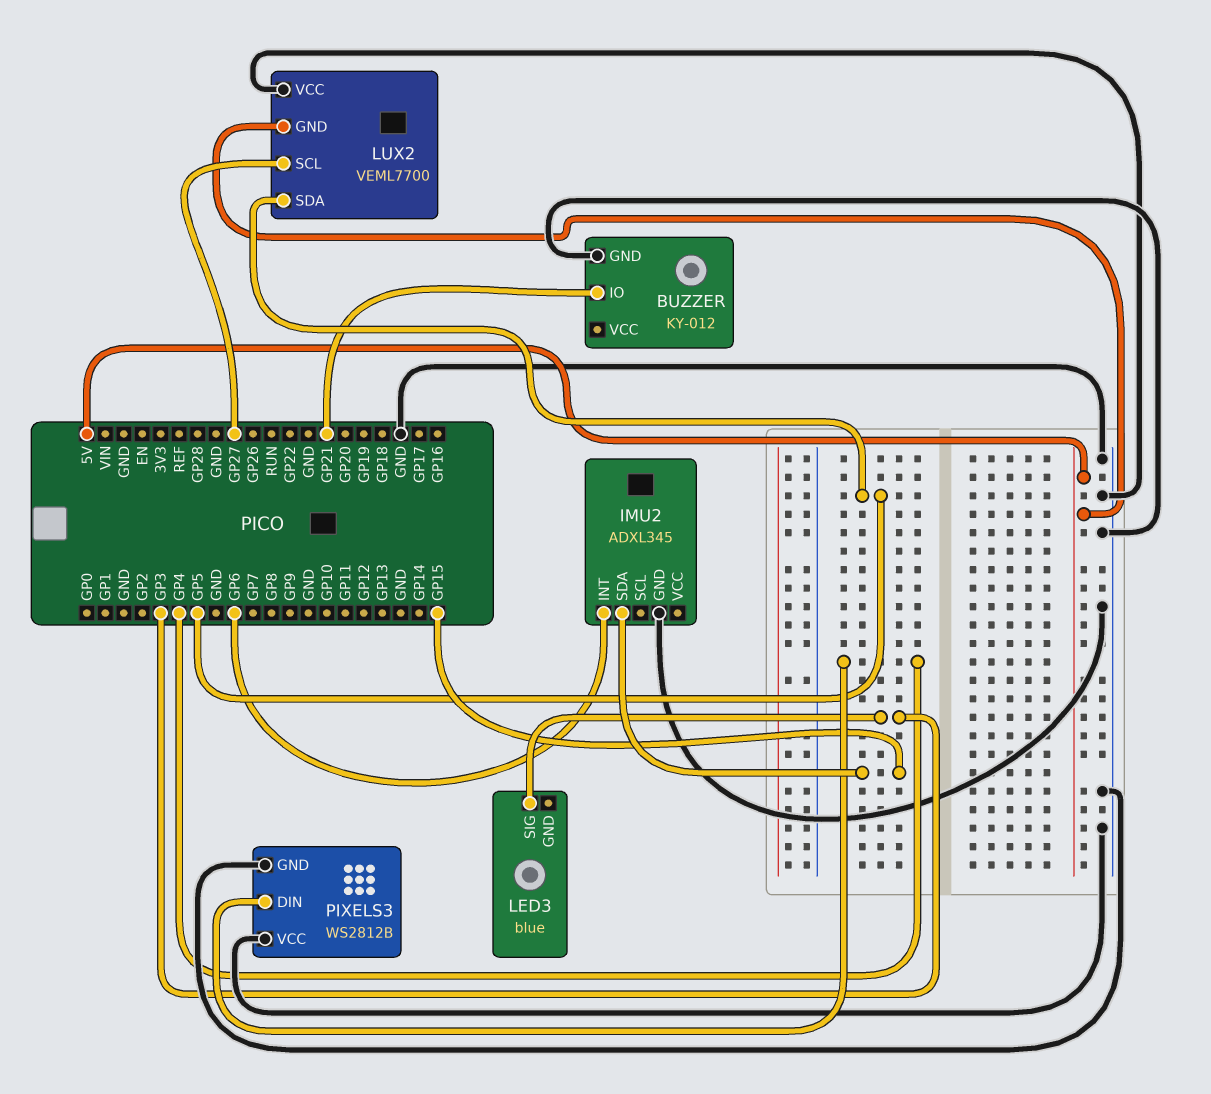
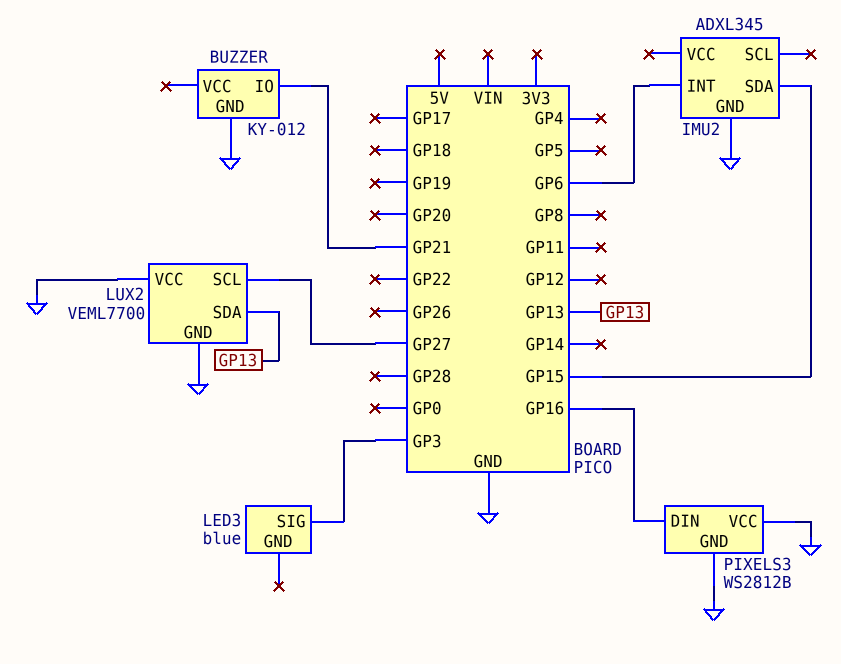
LUX2 pin GND: 5V -> GND
LUX2 pin SDA: GP5 -> GP13
PIXELS3 pin DIN: GP4 -> GP16

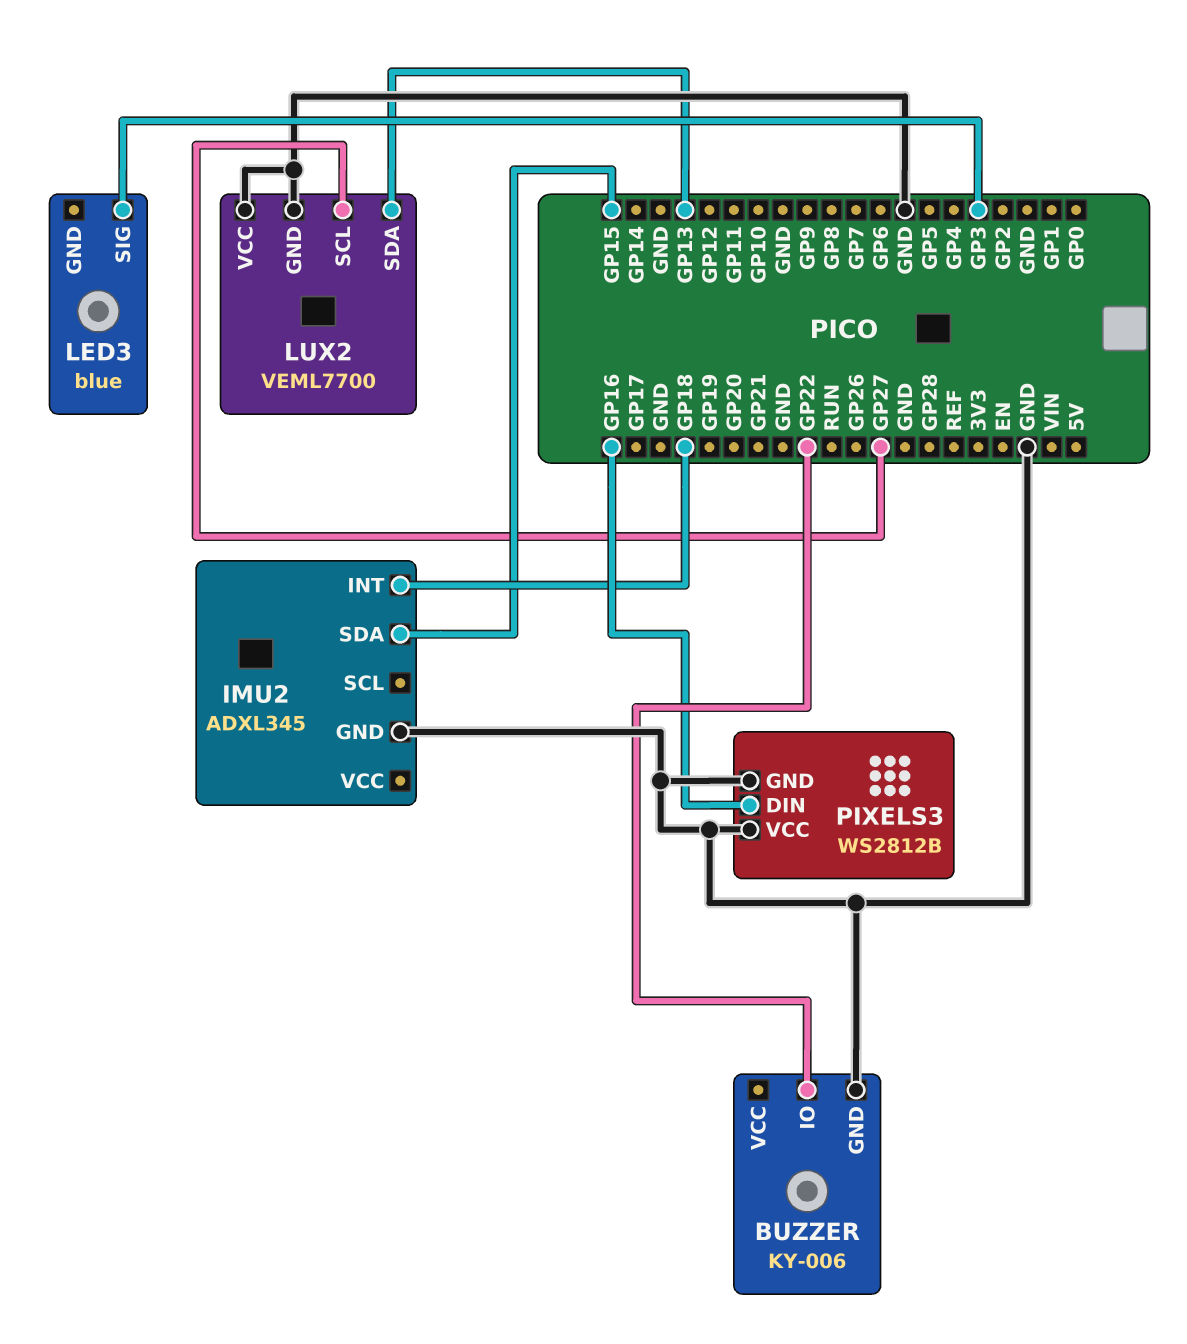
BUZZER: KY-012 -> KY-006
BUZZER pin IO: GP21 -> GP22
IMU2 pin INT: GP6 -> GP18

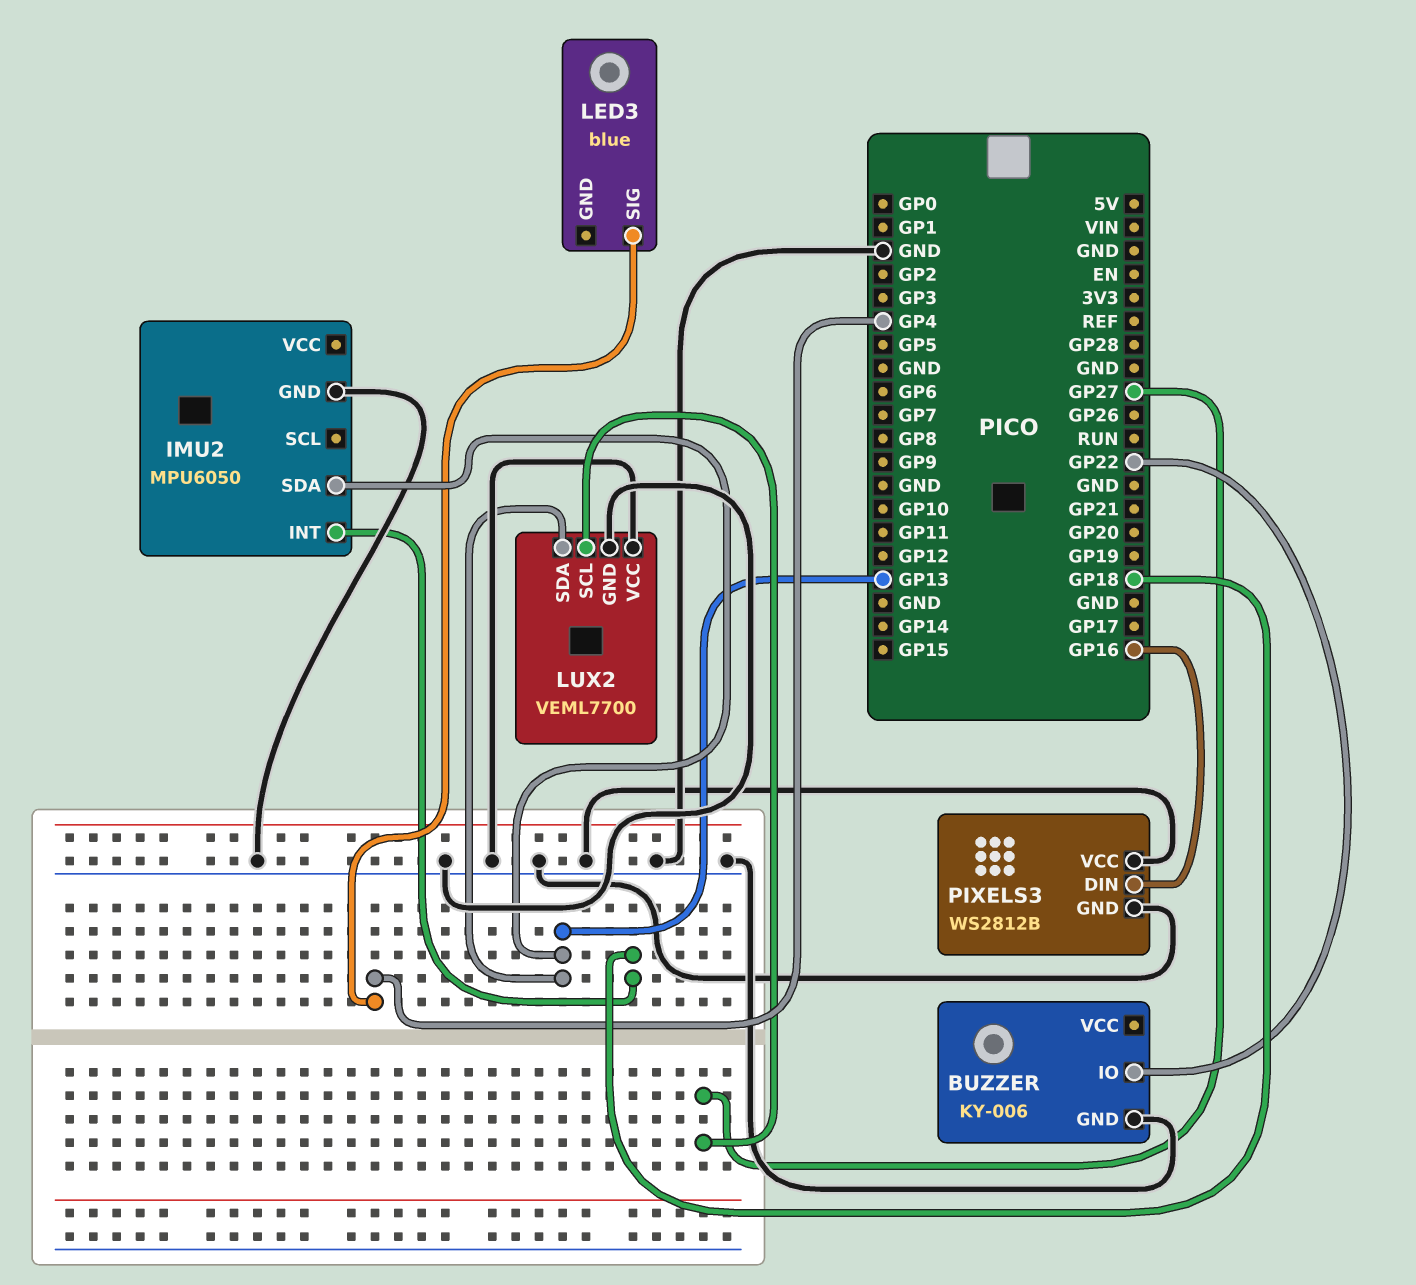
IMU2: ADXL345 -> MPU6050
IMU2 pin SDA: GP15 -> GP13
LED3 pin SIG: GP3 -> GP4

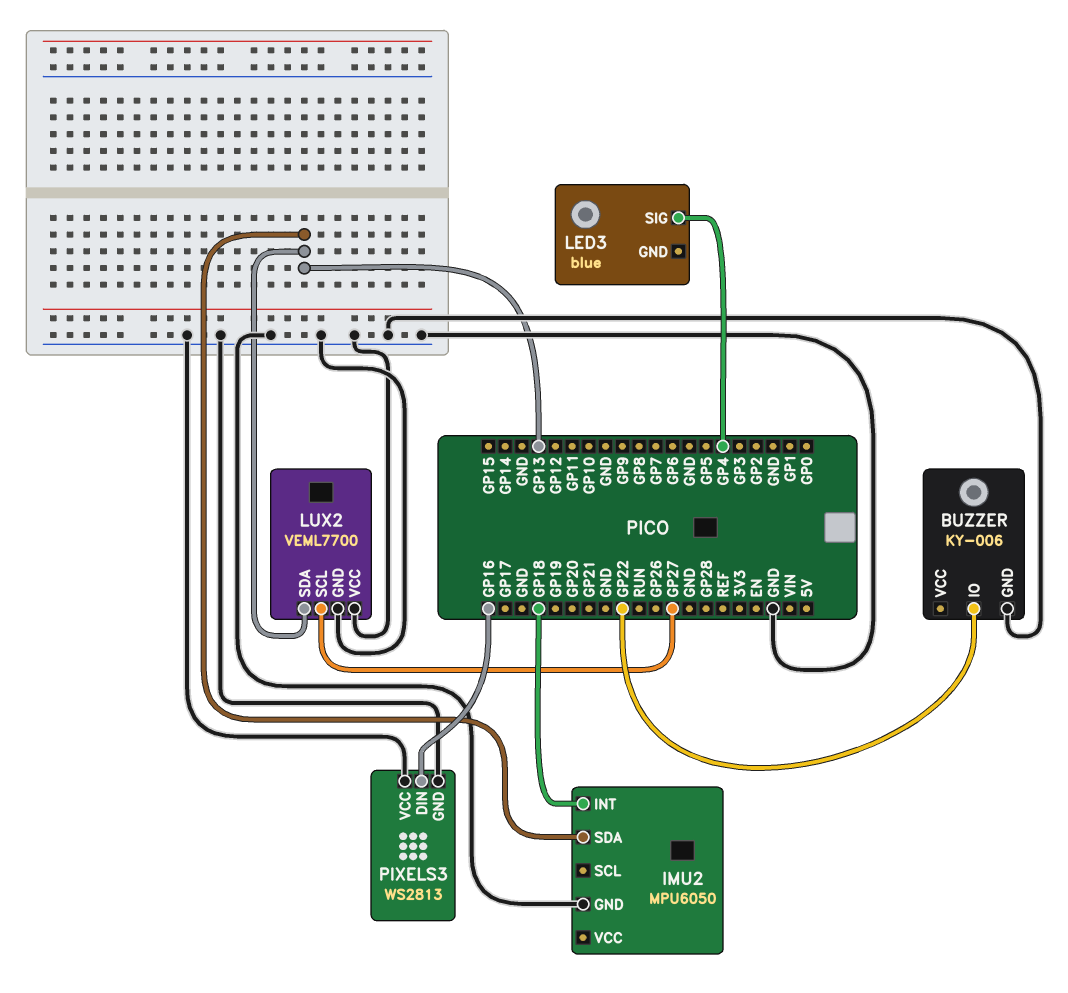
PIXELS3: WS2812B -> WS2813

